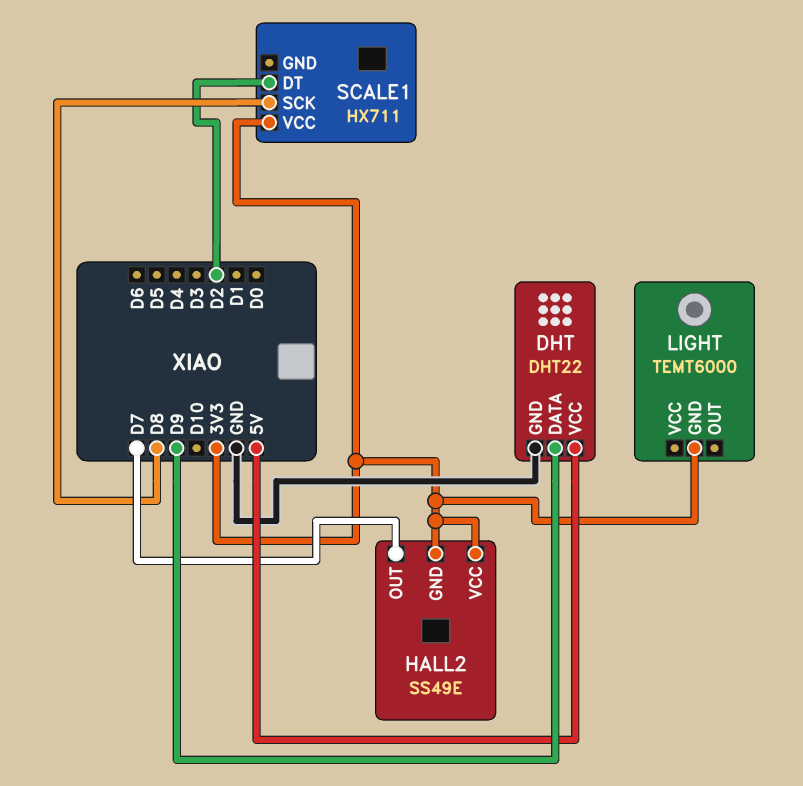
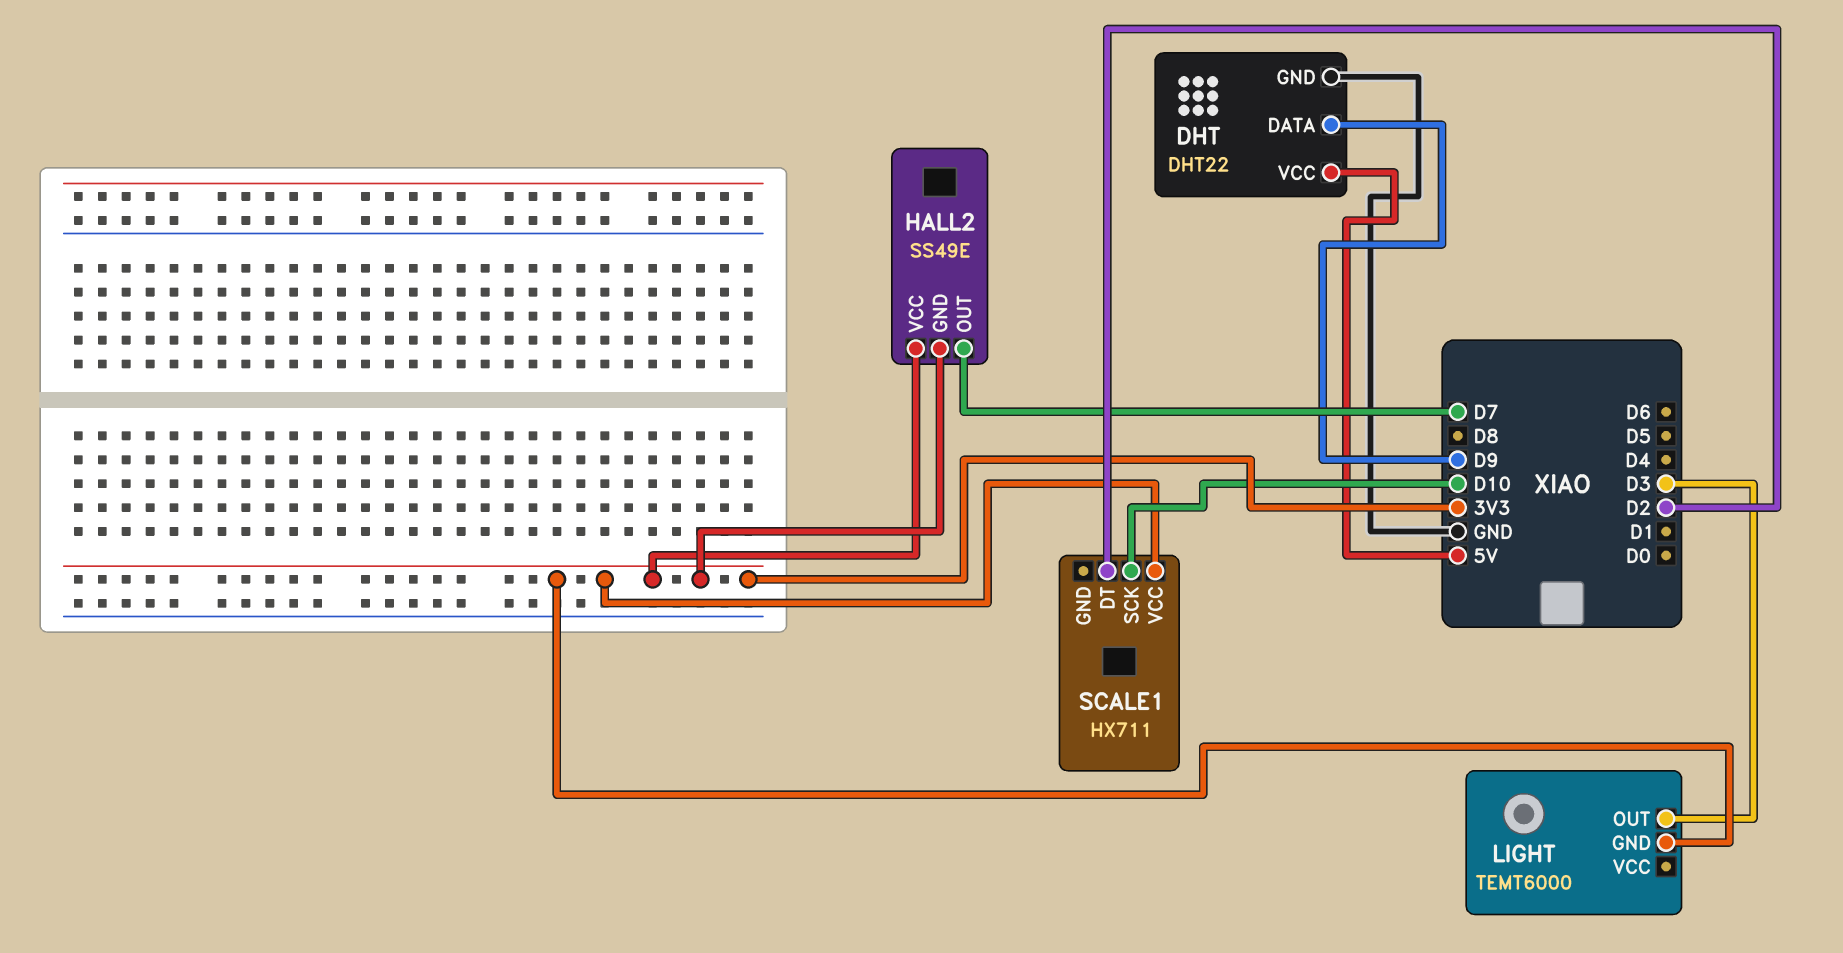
LIGHT pin OUT: none -> D3
SCALE1 pin SCK: D8 -> D10

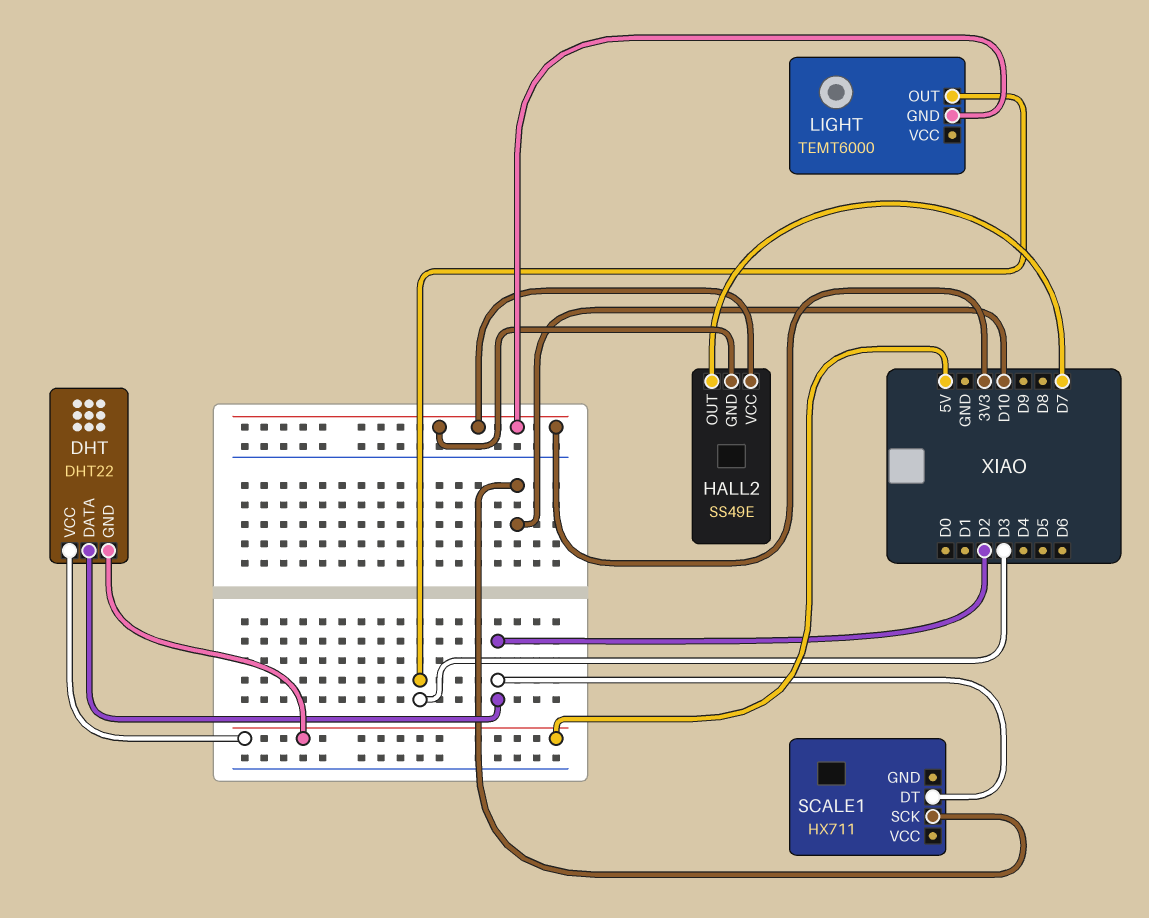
DHT pin DATA: D9 -> D2
DHT pin GND: GND -> 5V
SCALE1 pin VCC: 3V3 -> none

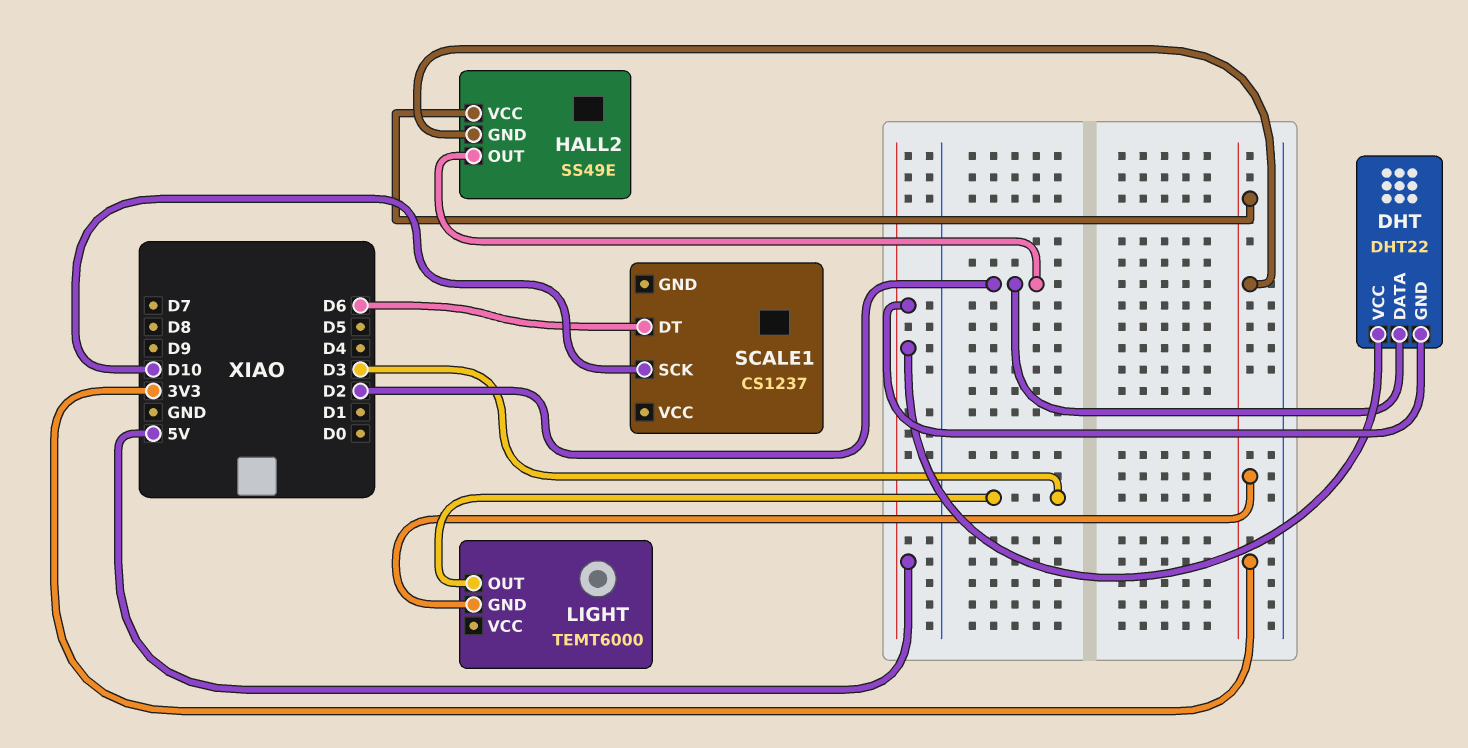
HALL2 pin OUT: D7 -> D2
SCALE1: HX711 -> CS1237
SCALE1 pin DT: D2 -> D6

